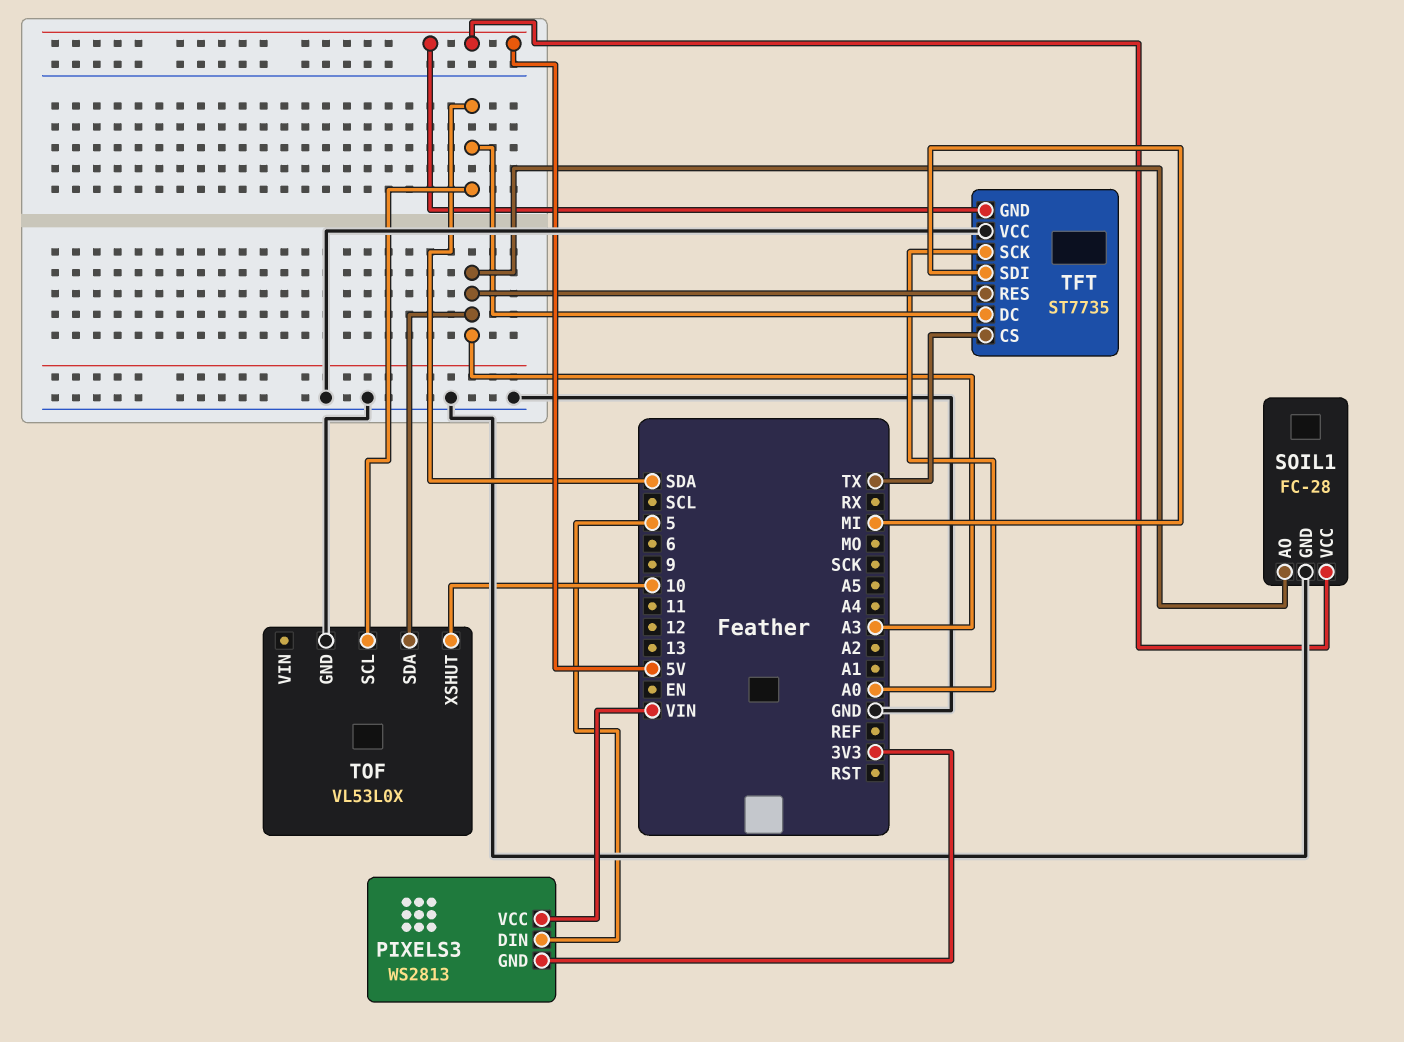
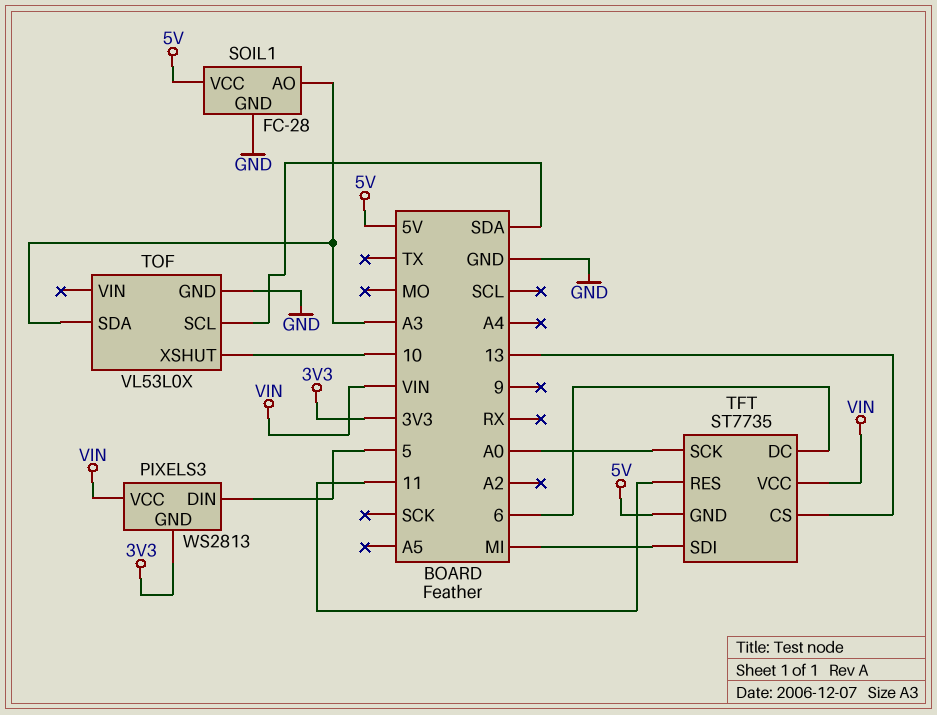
TFT pin CS: TX -> 13
TFT pin DC: SDA -> 6
TFT pin RES: A3 -> 11
TFT pin VCC: GND -> VIN

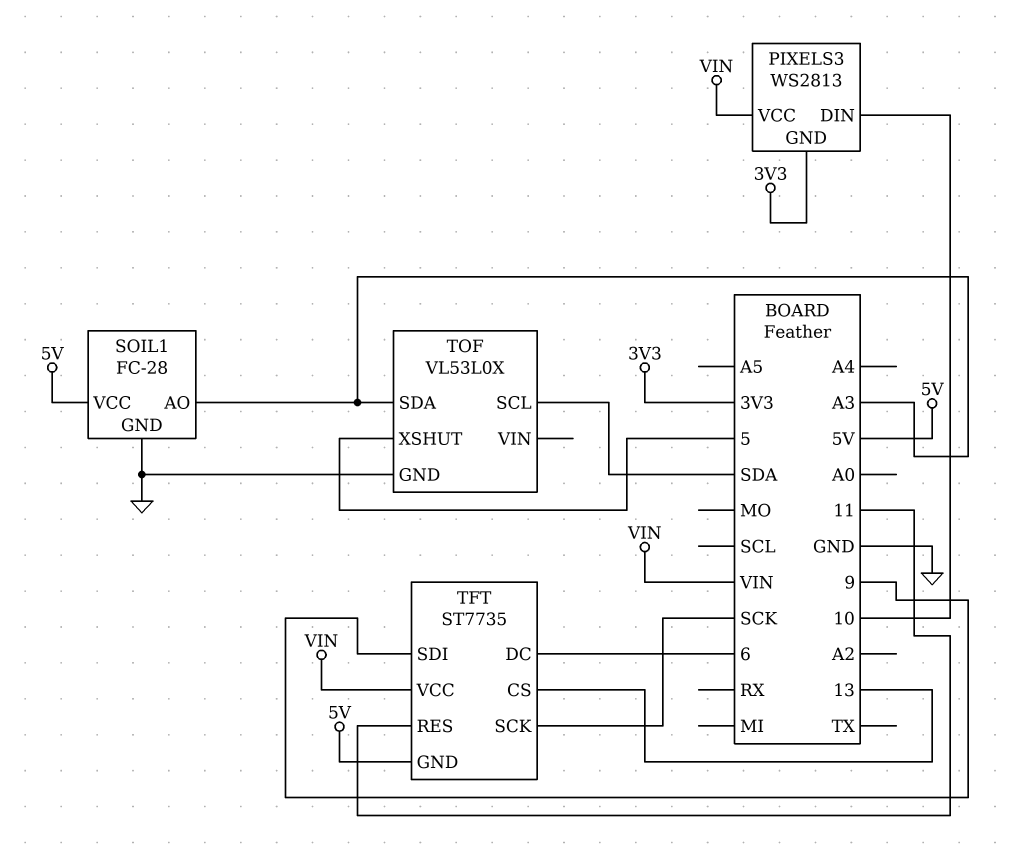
PIXELS3 pin DIN: 5 -> 10
TFT pin SCK: A0 -> SCK
TFT pin SDI: MI -> 9
TOF pin XSHUT: 10 -> 5

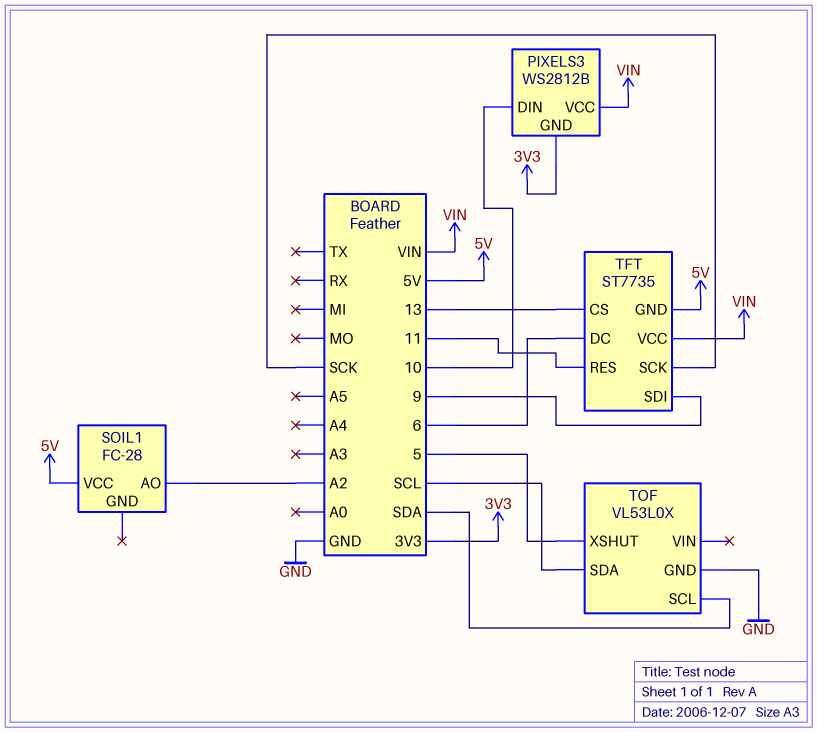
PIXELS3: WS2813 -> WS2812B
SOIL1 pin AO: A3 -> A2
SOIL1 pin GND: GND -> none
TOF pin SDA: A3 -> SCL

